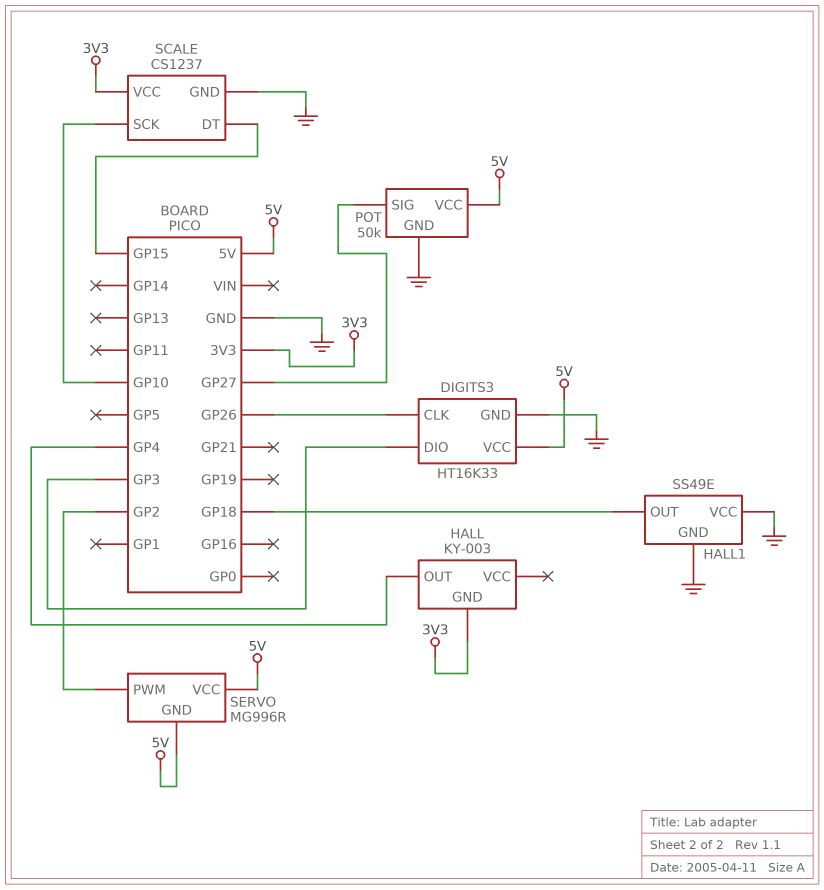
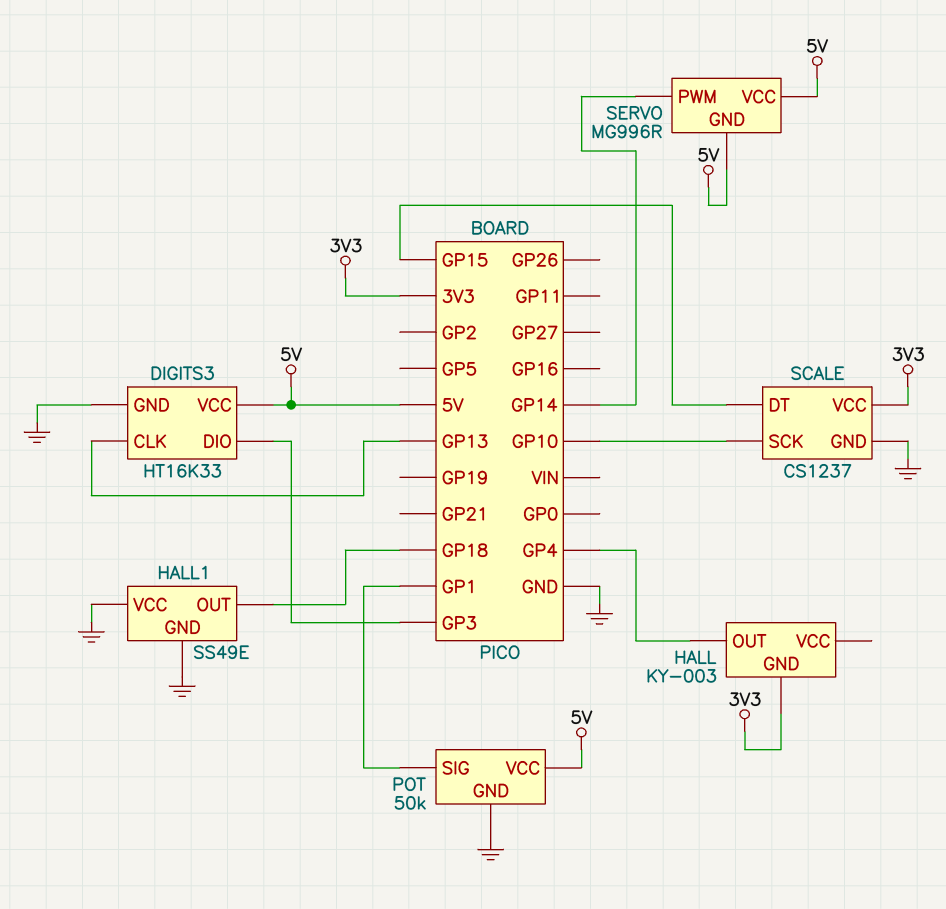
DIGITS3 pin CLK: GP26 -> GP13
POT pin SIG: GP27 -> GP1
SERVO pin PWM: GP2 -> GP14

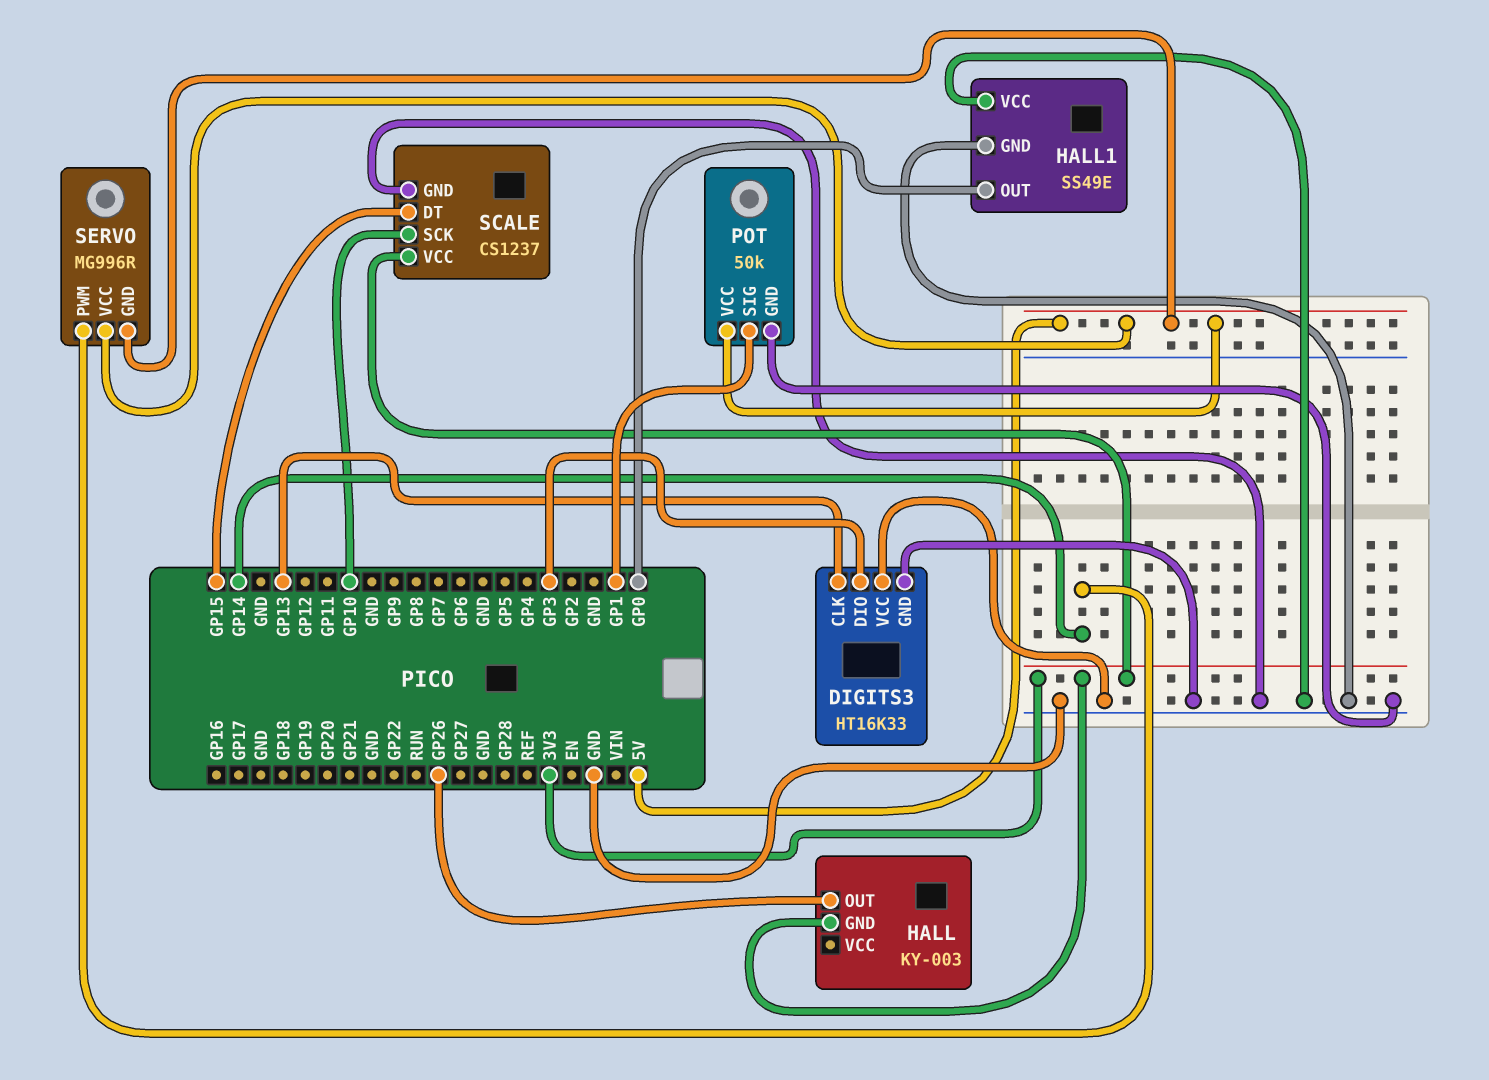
DIGITS3 pin VCC: 5V -> GND
HALL pin OUT: GP4 -> GP26
HALL1 pin OUT: GP18 -> GP0

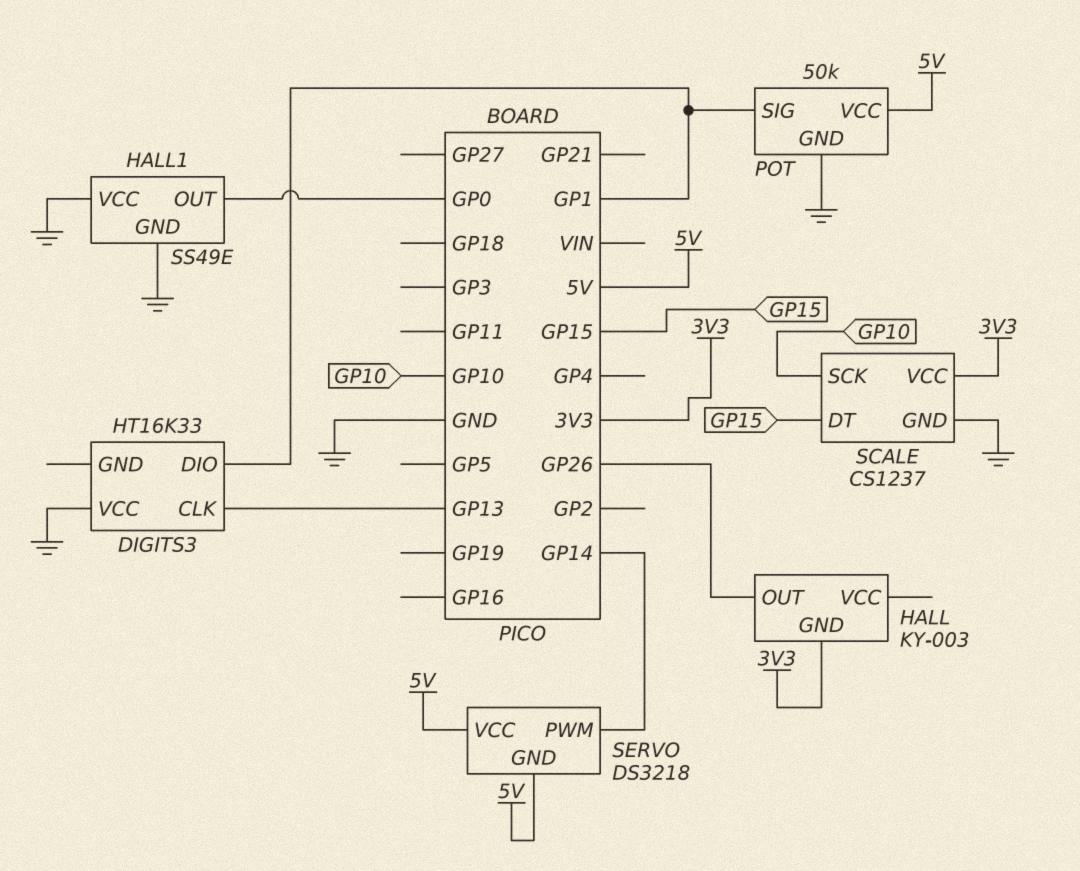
DIGITS3 pin DIO: GP3 -> GP1
DIGITS3 pin GND: GND -> none
SERVO: MG996R -> DS3218

